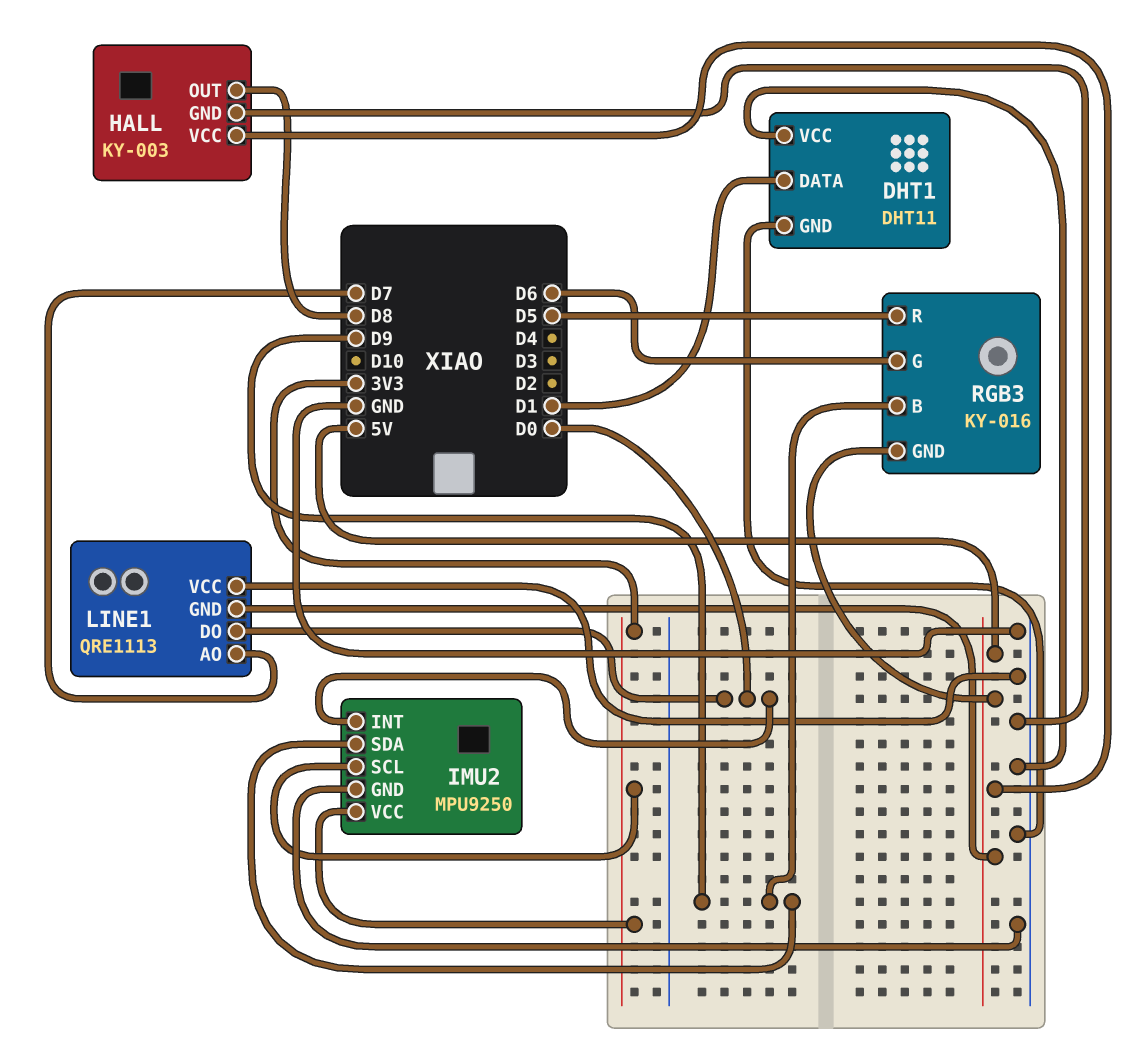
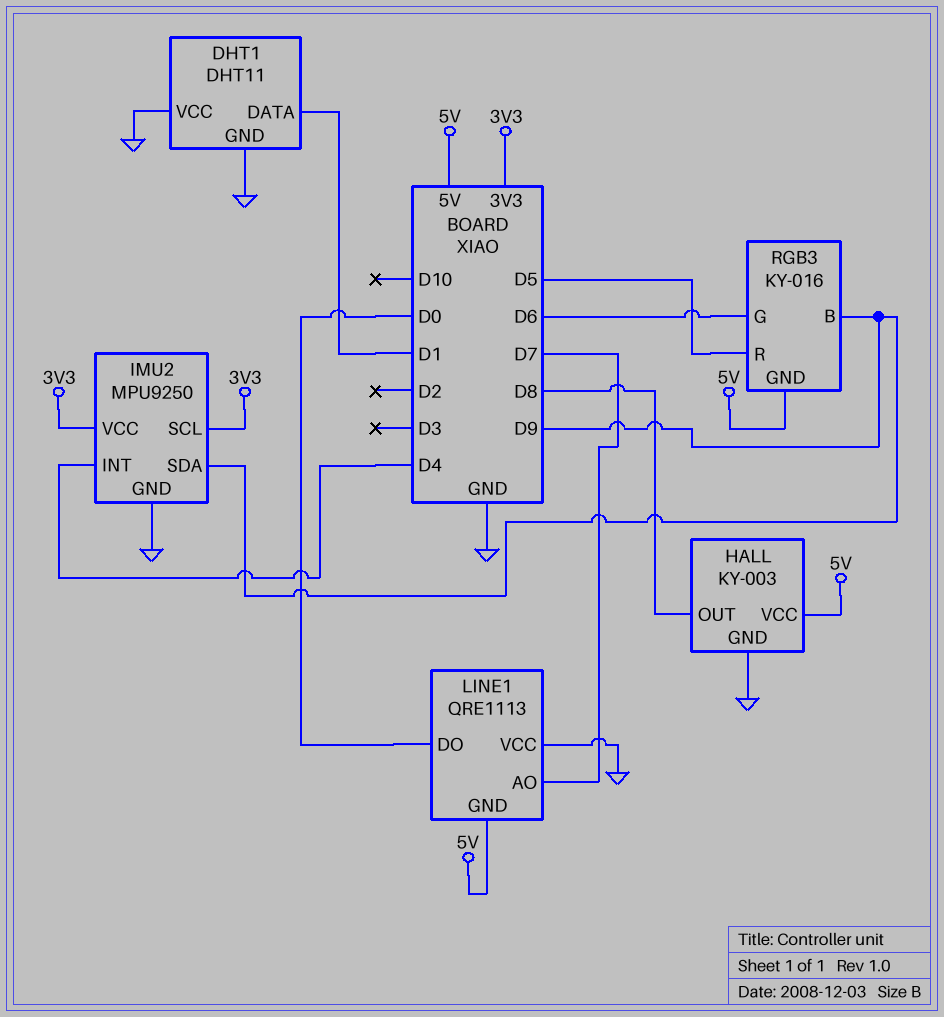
IMU2 pin INT: D0 -> D4

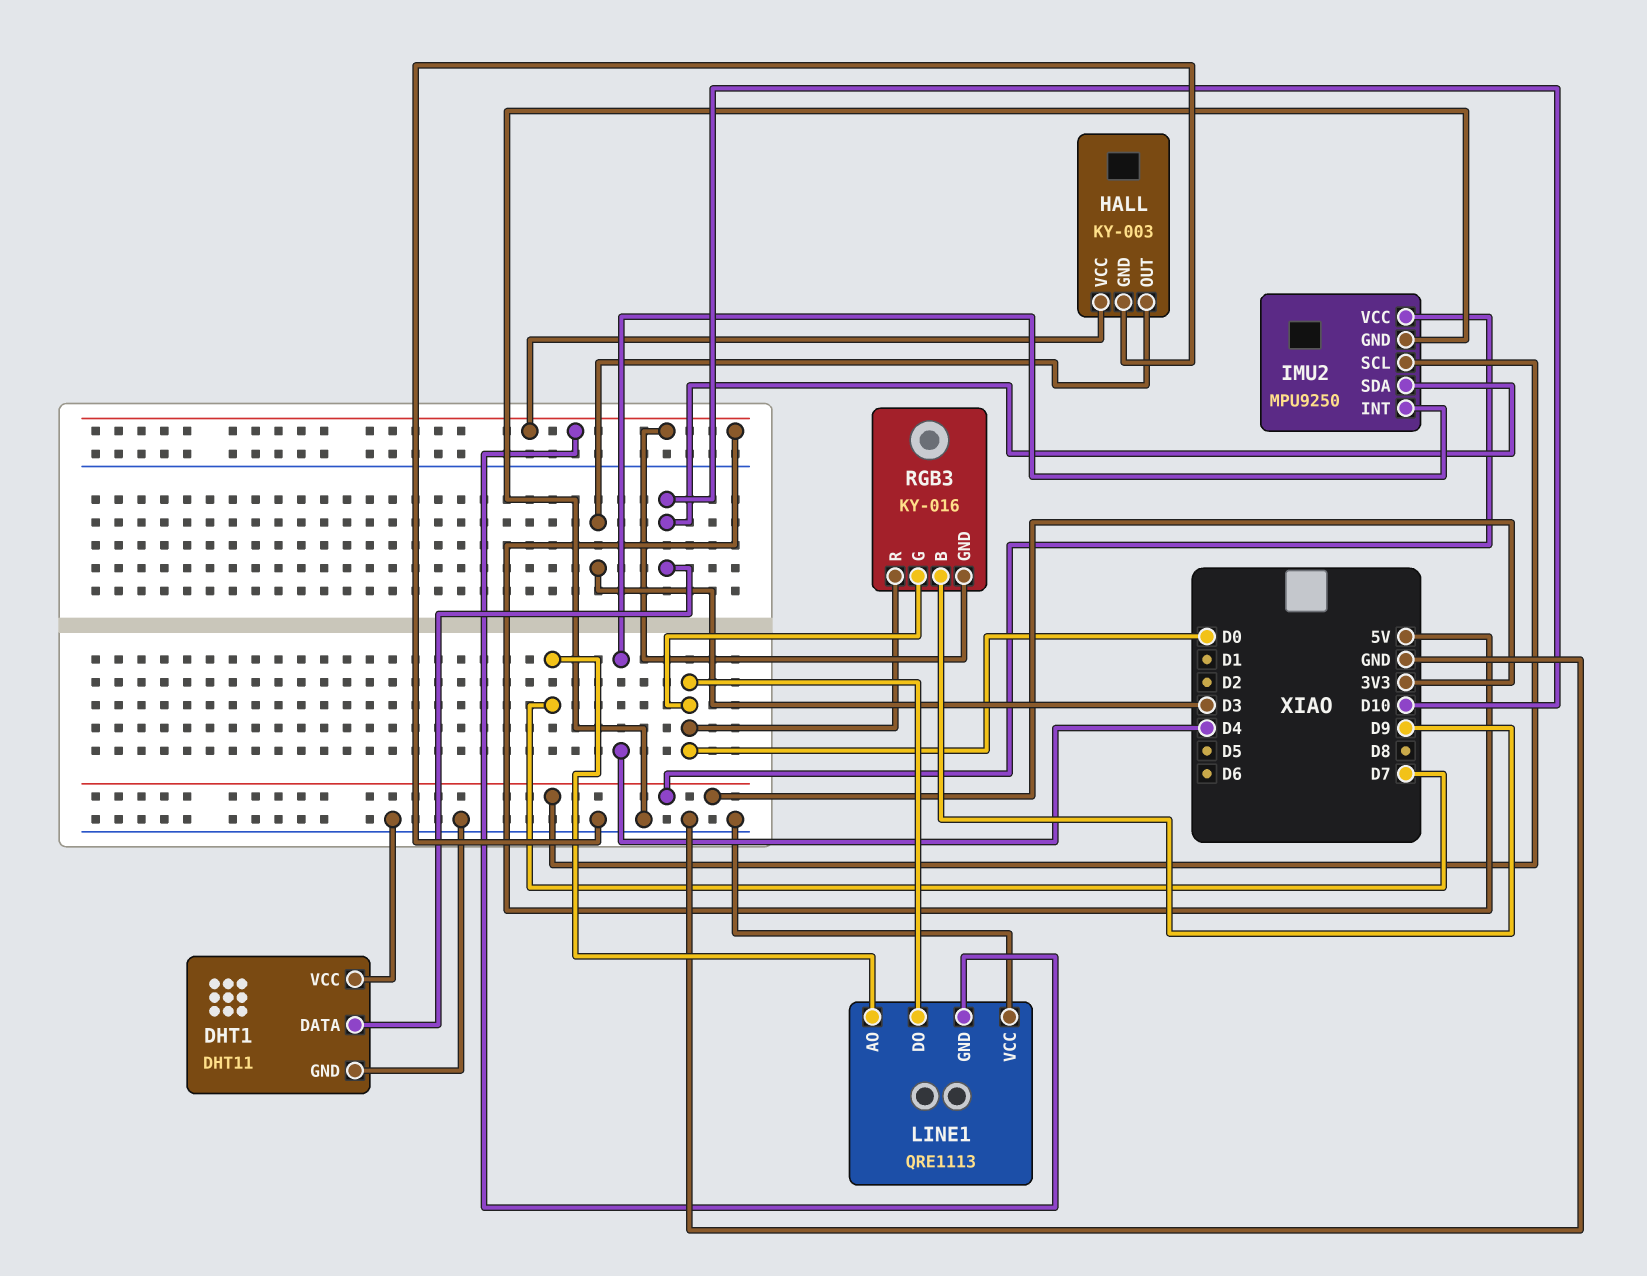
DHT1 pin DATA: D1 -> D10
HALL pin OUT: D8 -> D3
IMU2 pin SDA: D9 -> D10
RGB3 pin G: D6 -> D0
RGB3 pin R: D5 -> D0

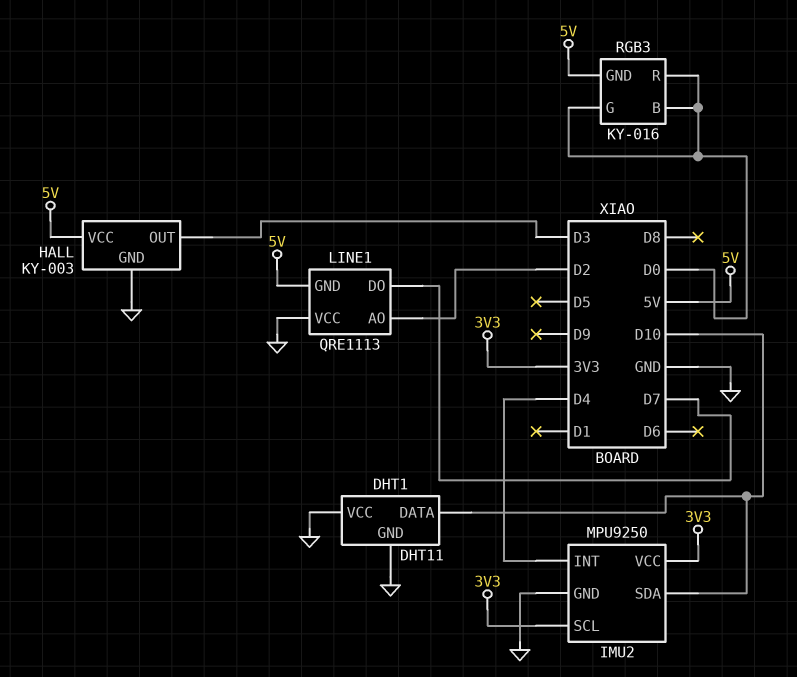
LINE1 pin AO: D7 -> D2
LINE1 pin DO: D0 -> D7
RGB3 pin B: D9 -> D0

